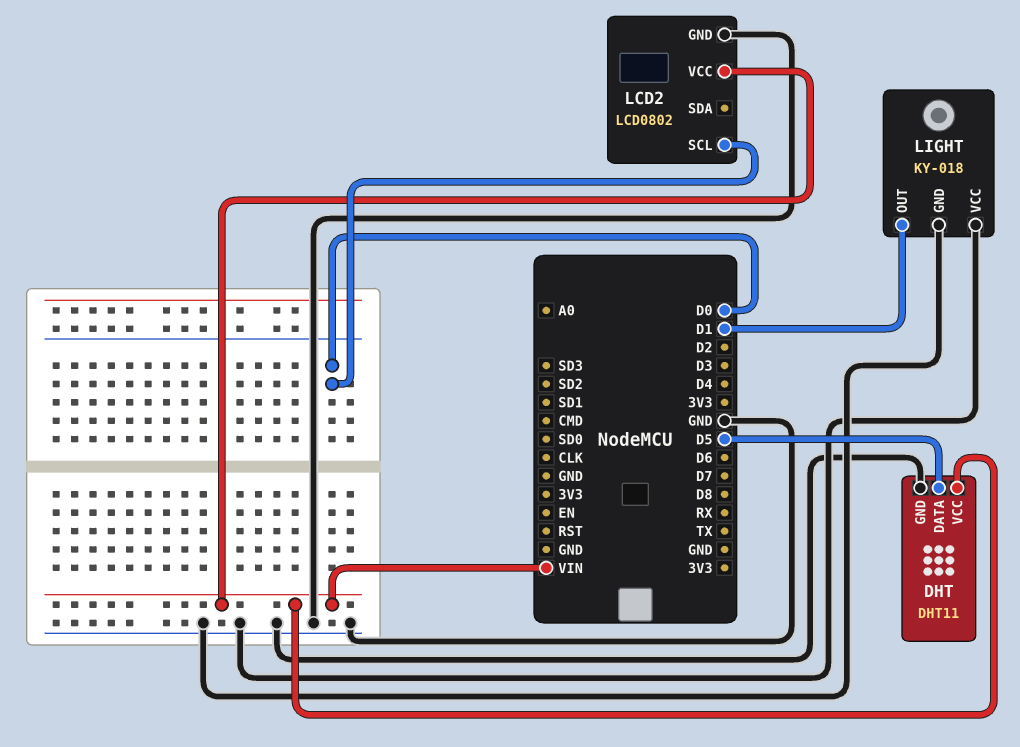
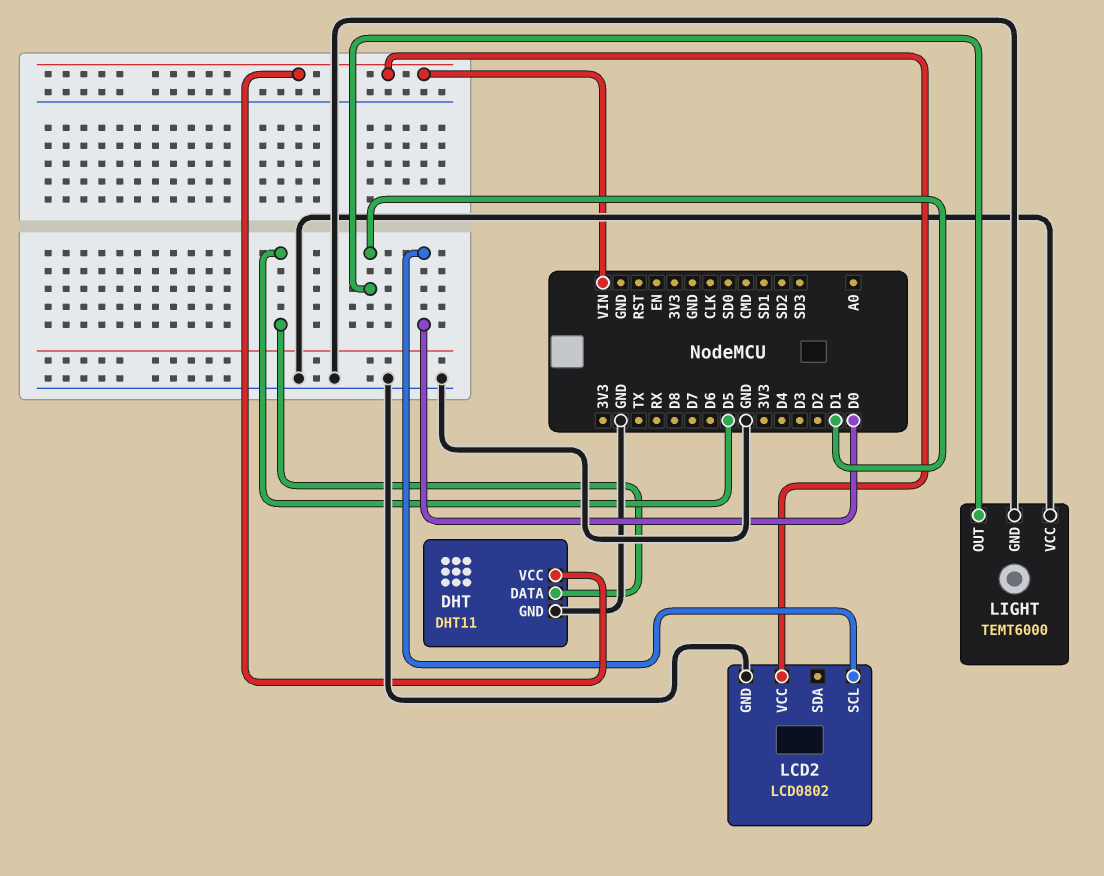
LIGHT: KY-018 -> TEMT6000

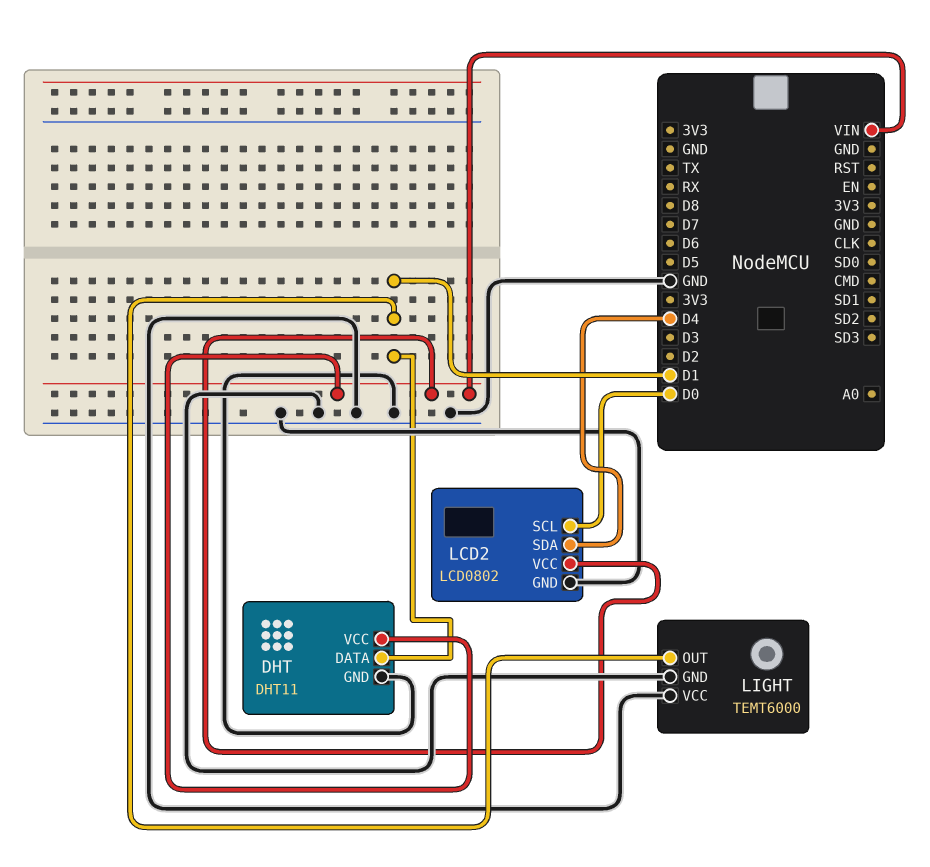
DHT pin DATA: D5 -> D1
LCD2 pin SDA: none -> D4

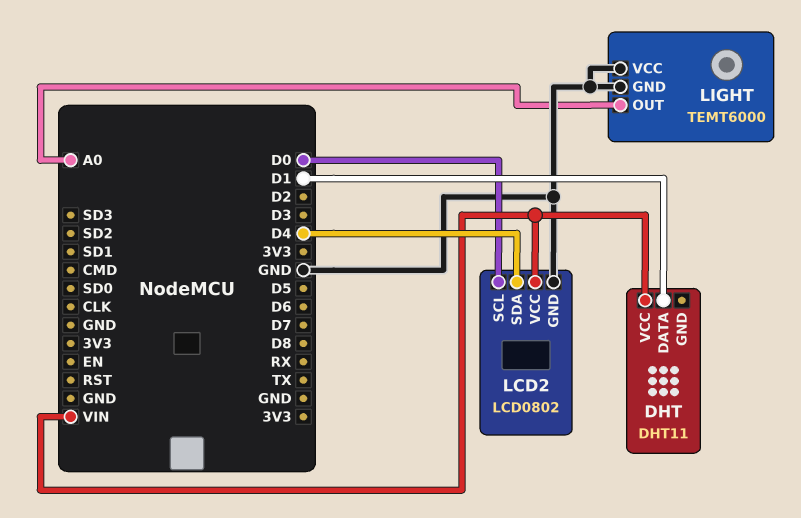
DHT pin GND: GND -> none
LIGHT pin OUT: D1 -> A0

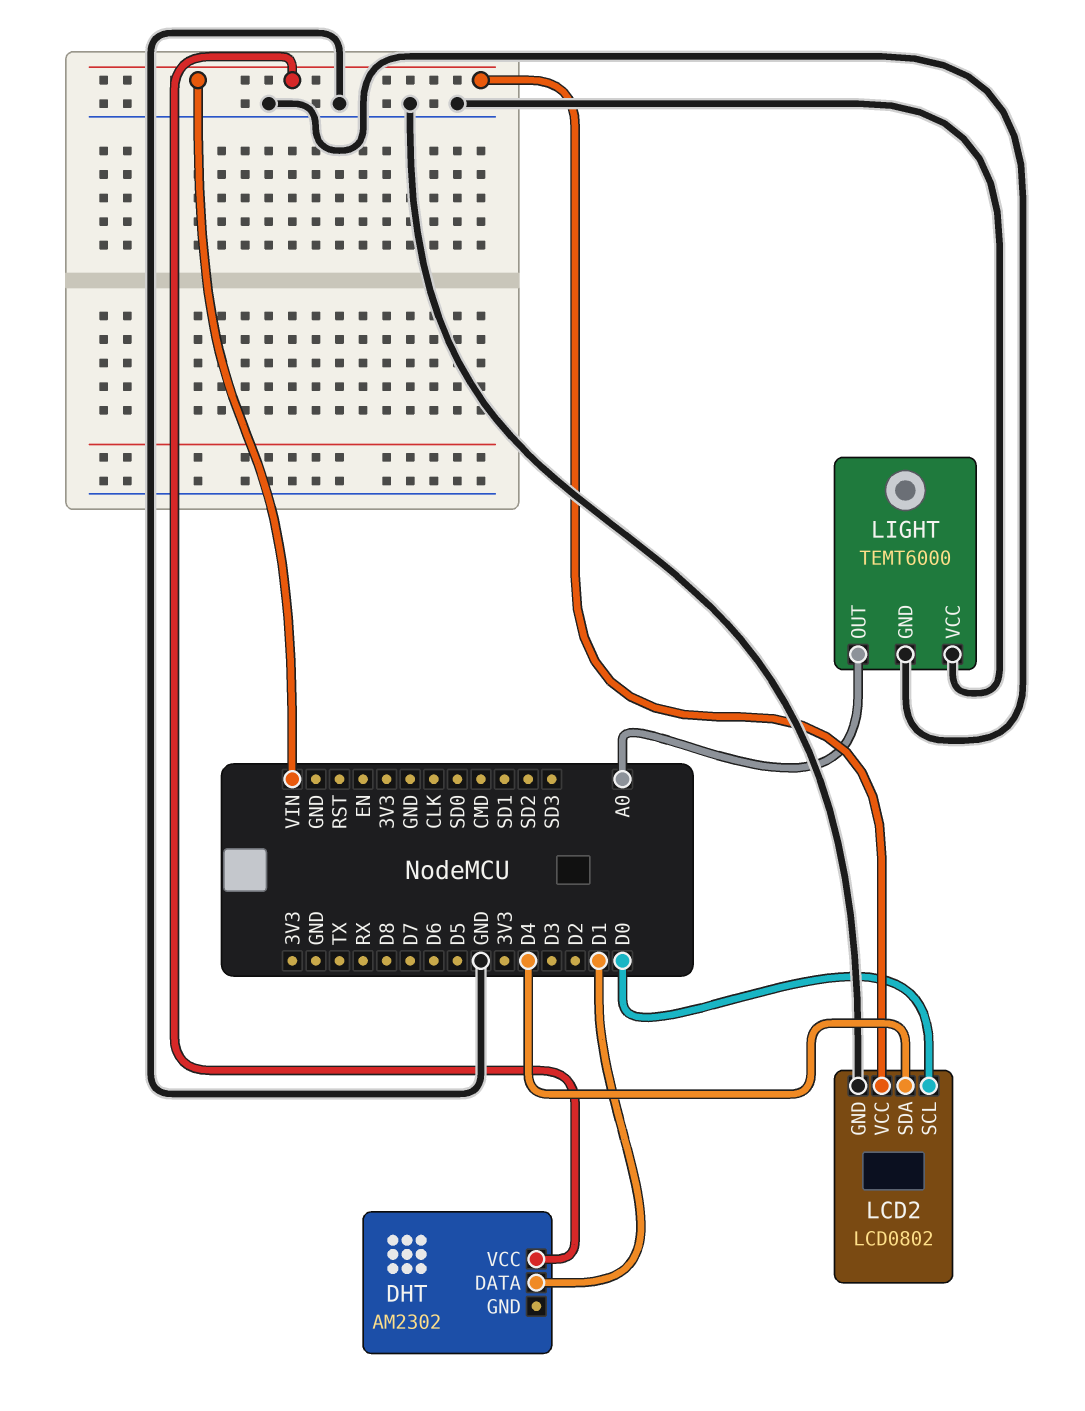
DHT: DHT11 -> AM2302

